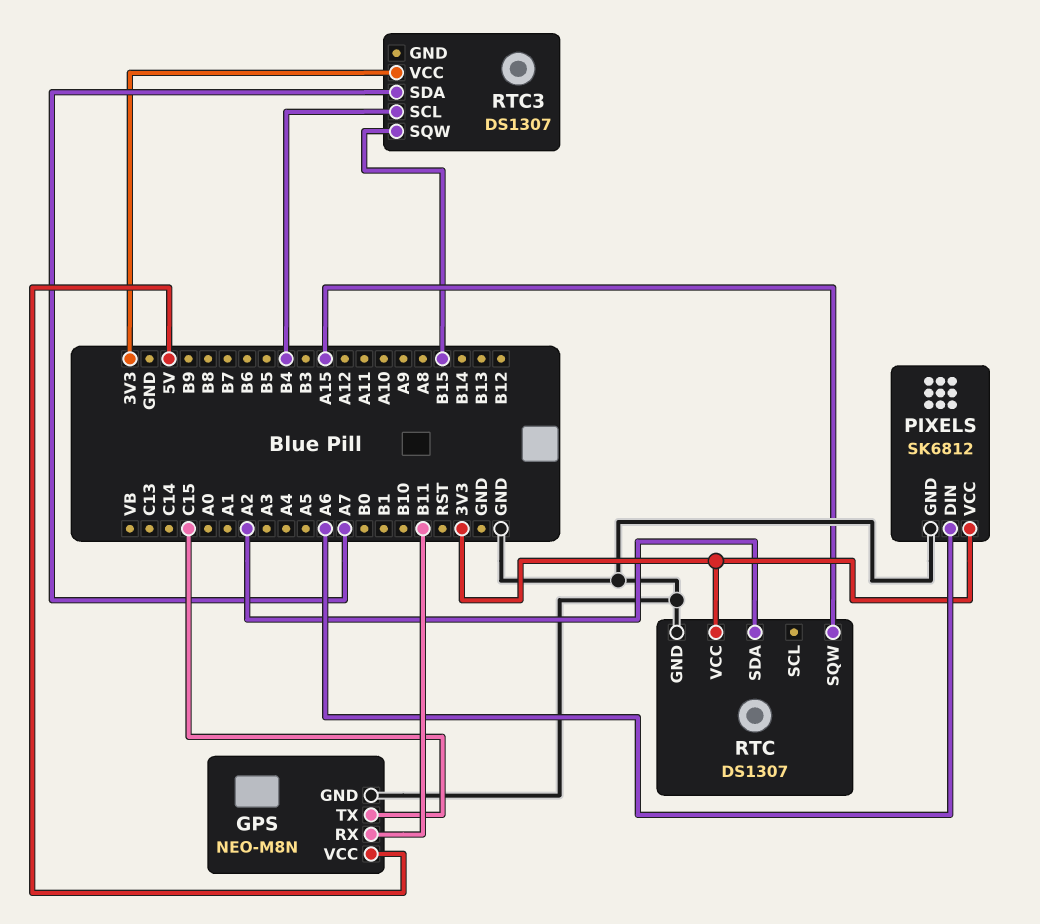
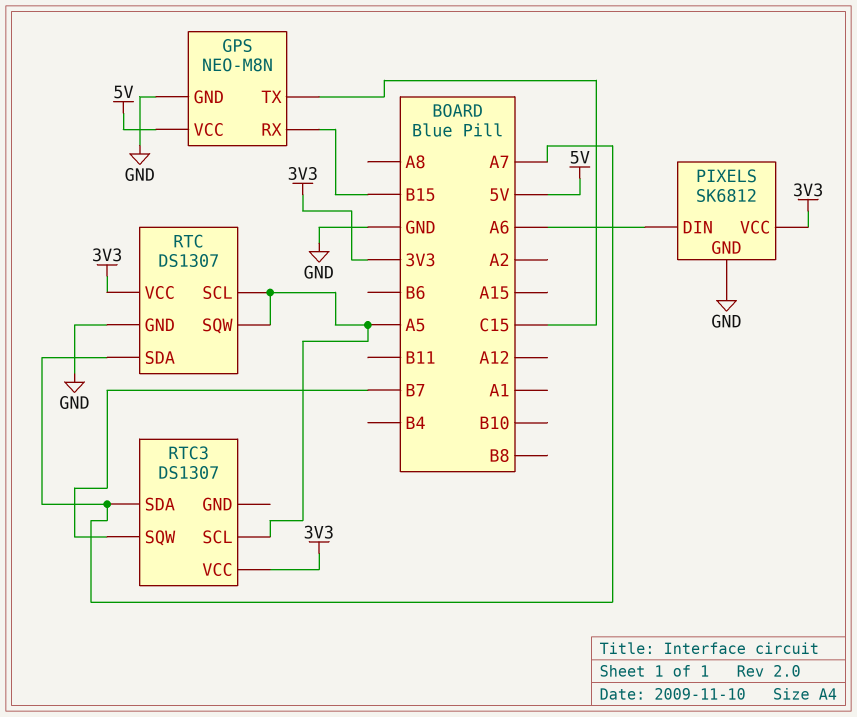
GPS pin RX: B11 -> B15
RTC pin SCL: none -> A5
RTC pin SDA: A2 -> A7
RTC pin SQW: A15 -> A5
RTC3 pin SCL: B4 -> A5
RTC3 pin SQW: B15 -> B7

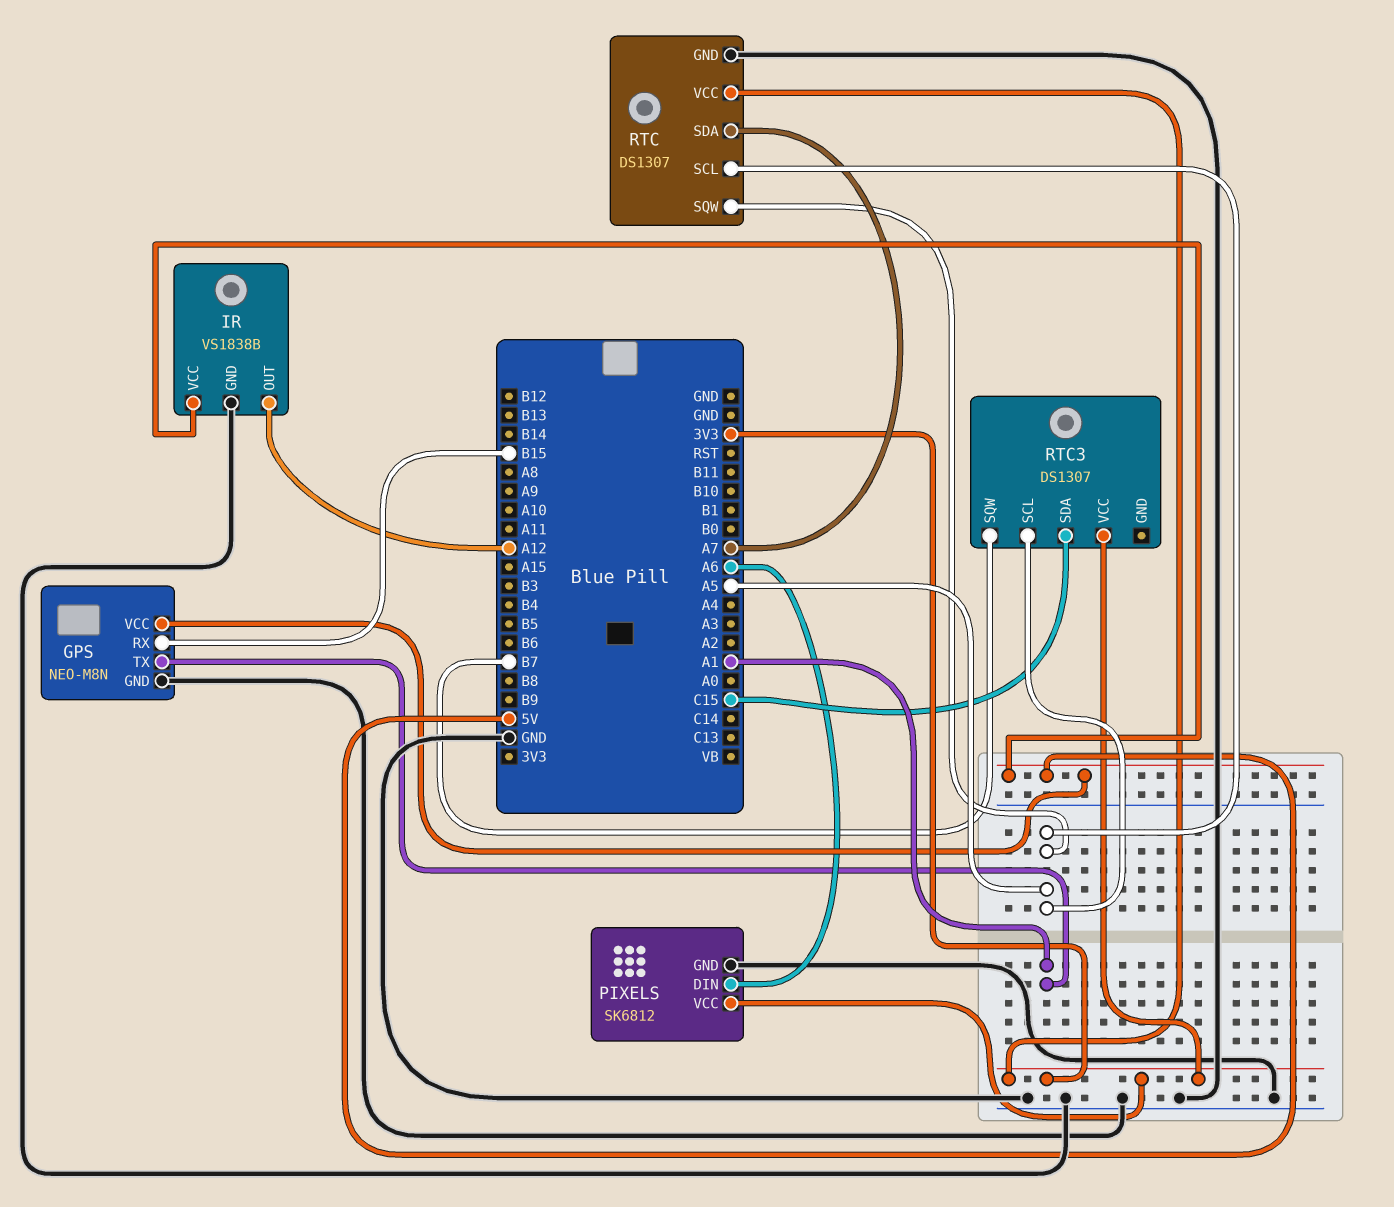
GPS pin TX: C15 -> A1
IR: none -> VS1838B
IR pin GND: none -> GND
IR pin OUT: none -> A12
IR pin VCC: none -> 5V
RTC3 pin SDA: A7 -> C15

